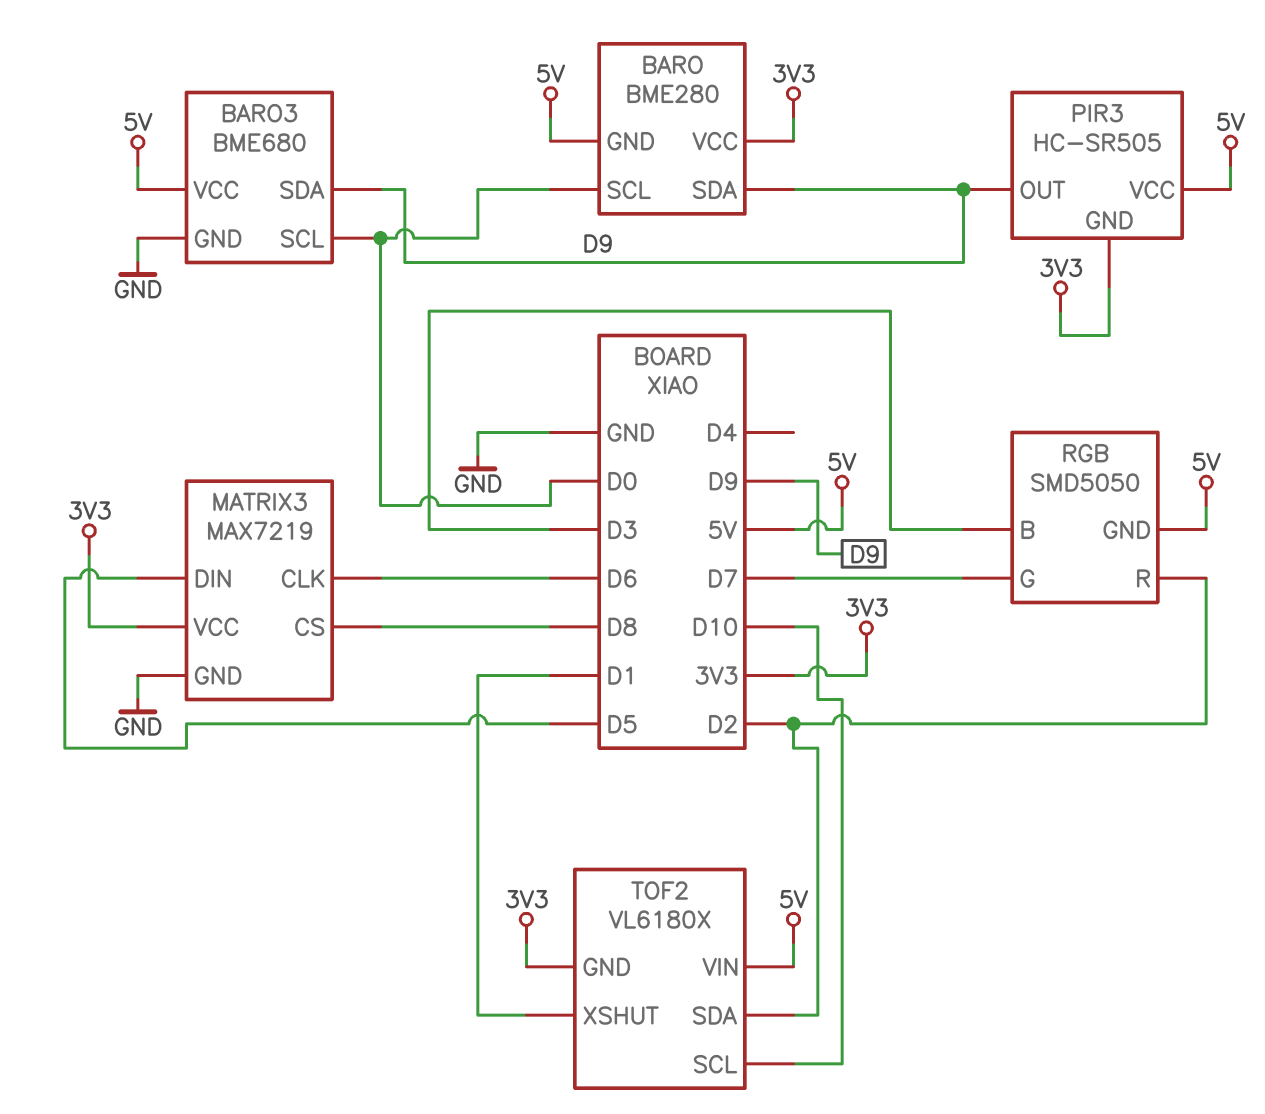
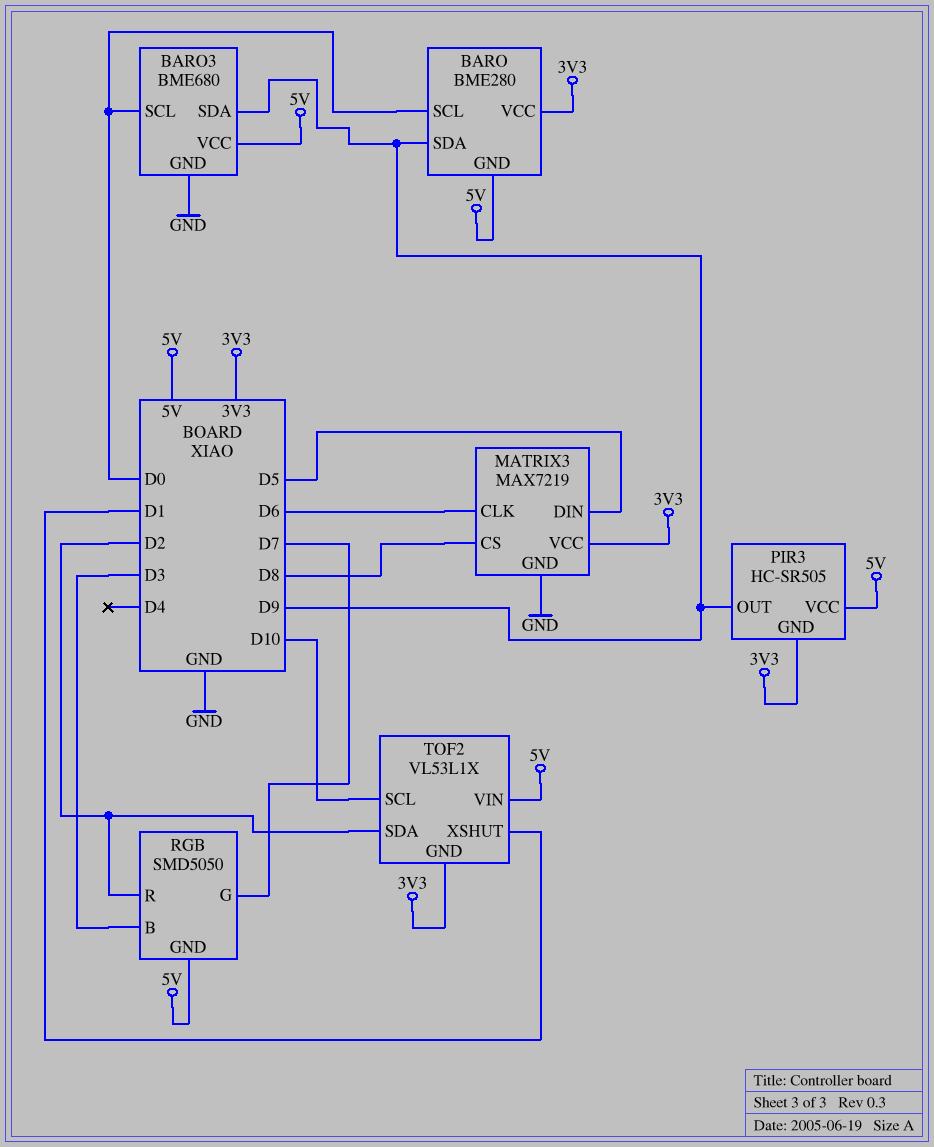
TOF2: VL6180X -> VL53L1X

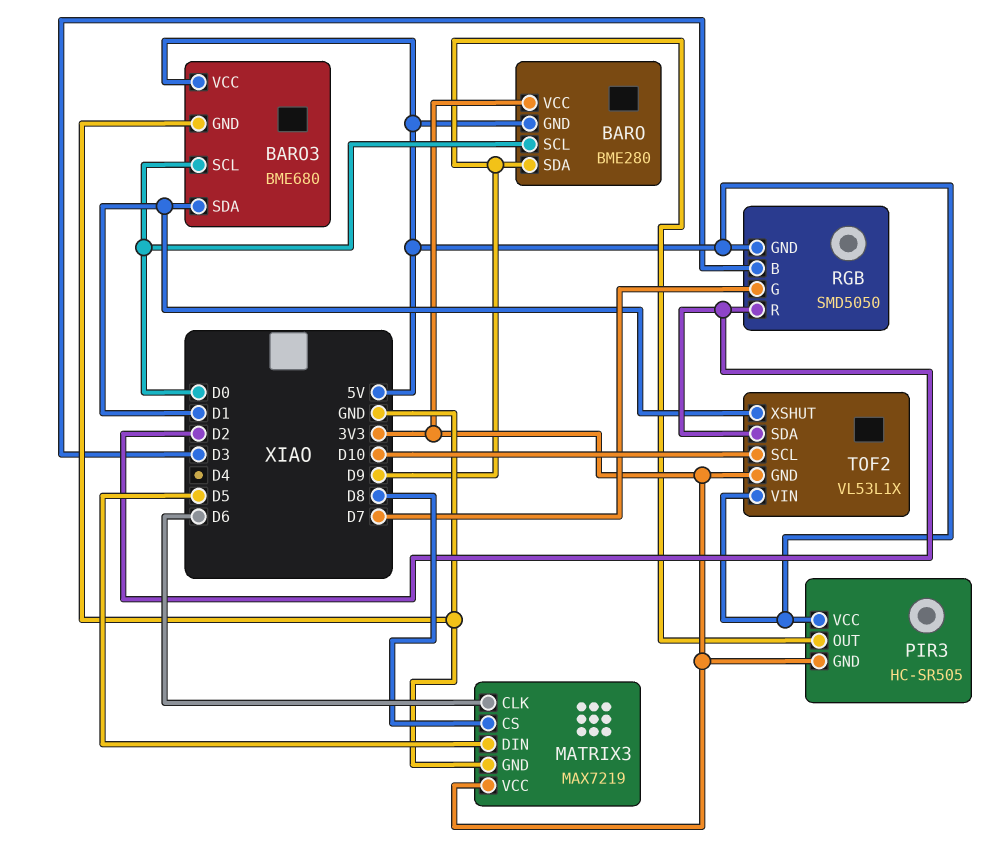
BARO3 pin SDA: D9 -> D1

